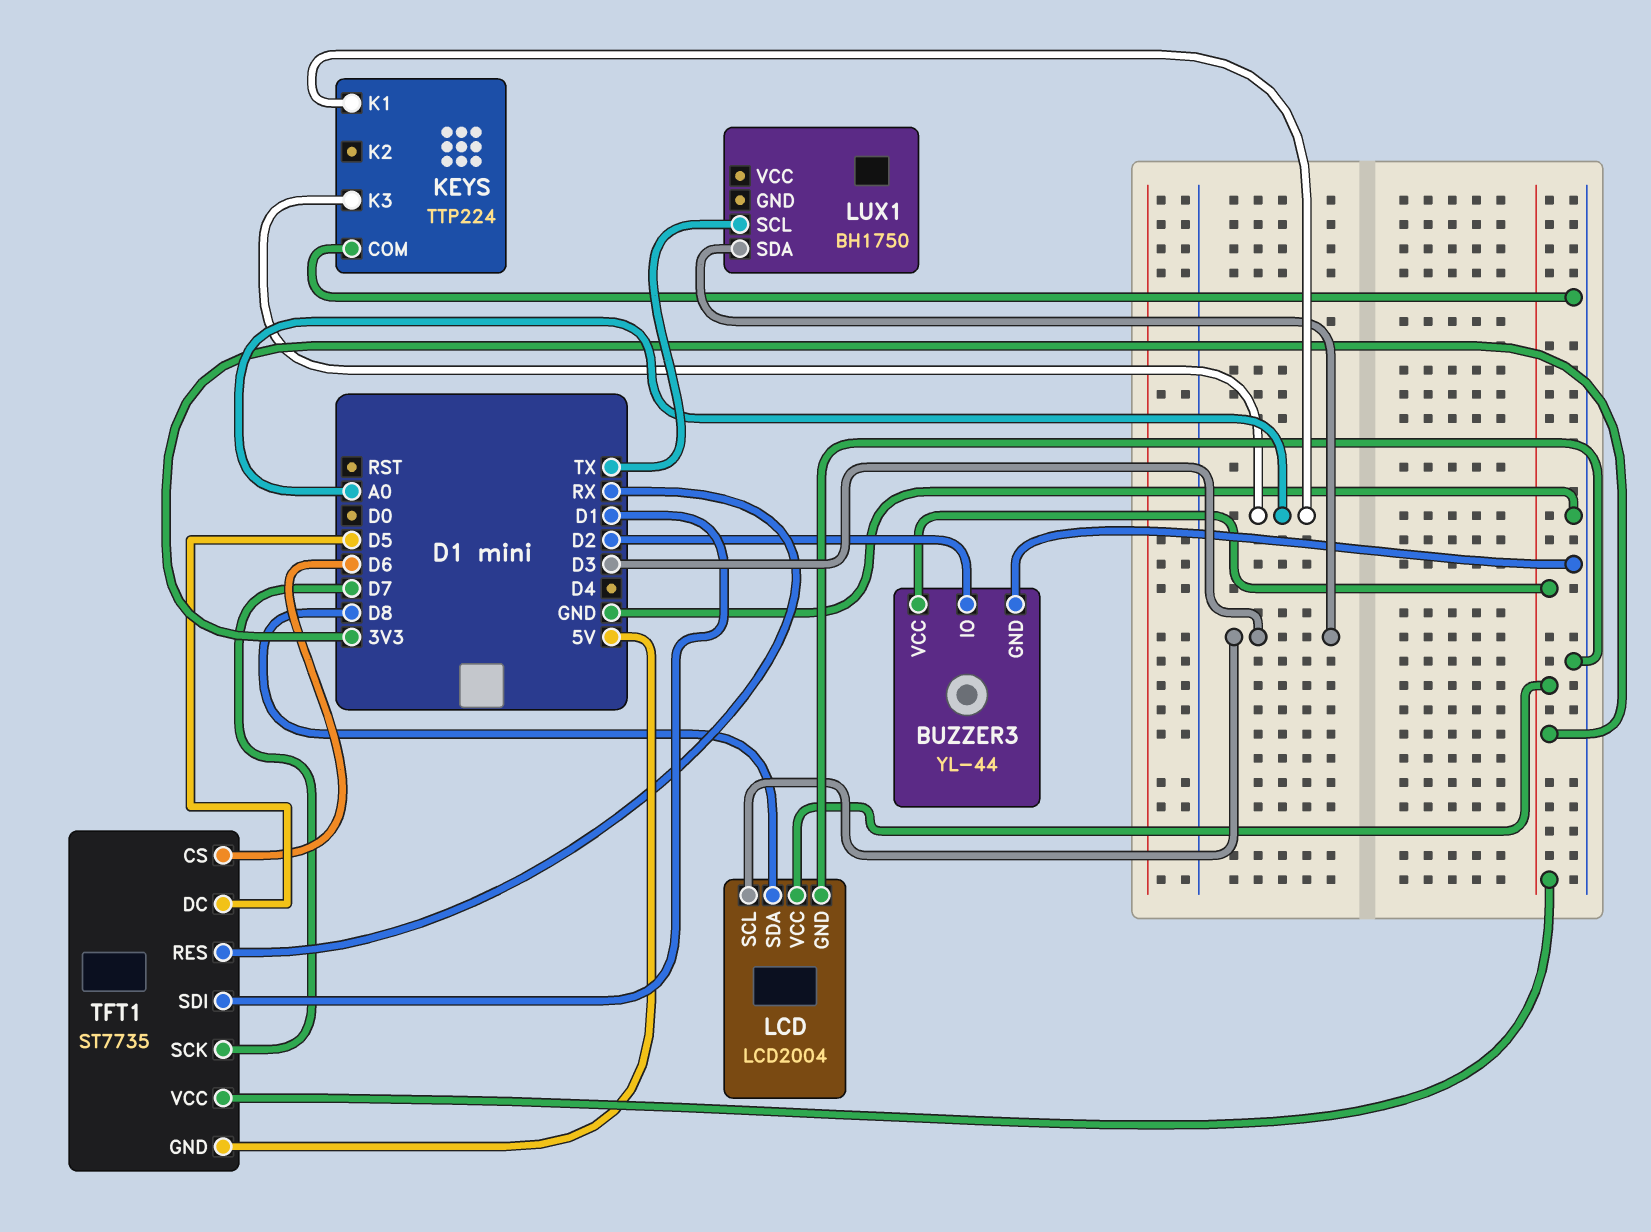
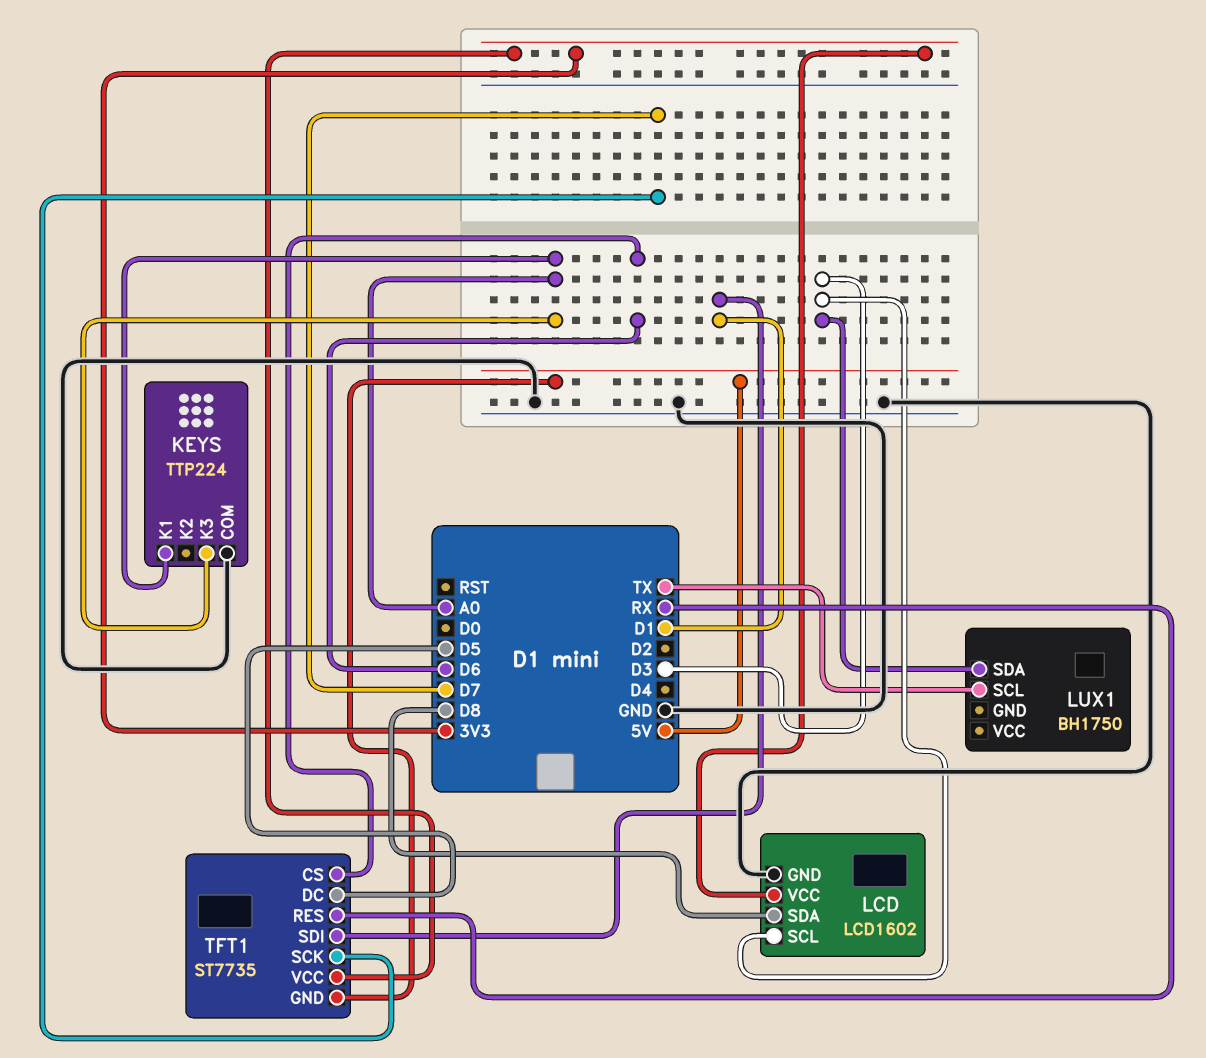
BUZZER3: YL-44 -> none
BUZZER3 pin GND: GND -> none
BUZZER3 pin IO: D2 -> none
BUZZER3 pin VCC: 3V3 -> none
LCD: LCD2004 -> LCD1602

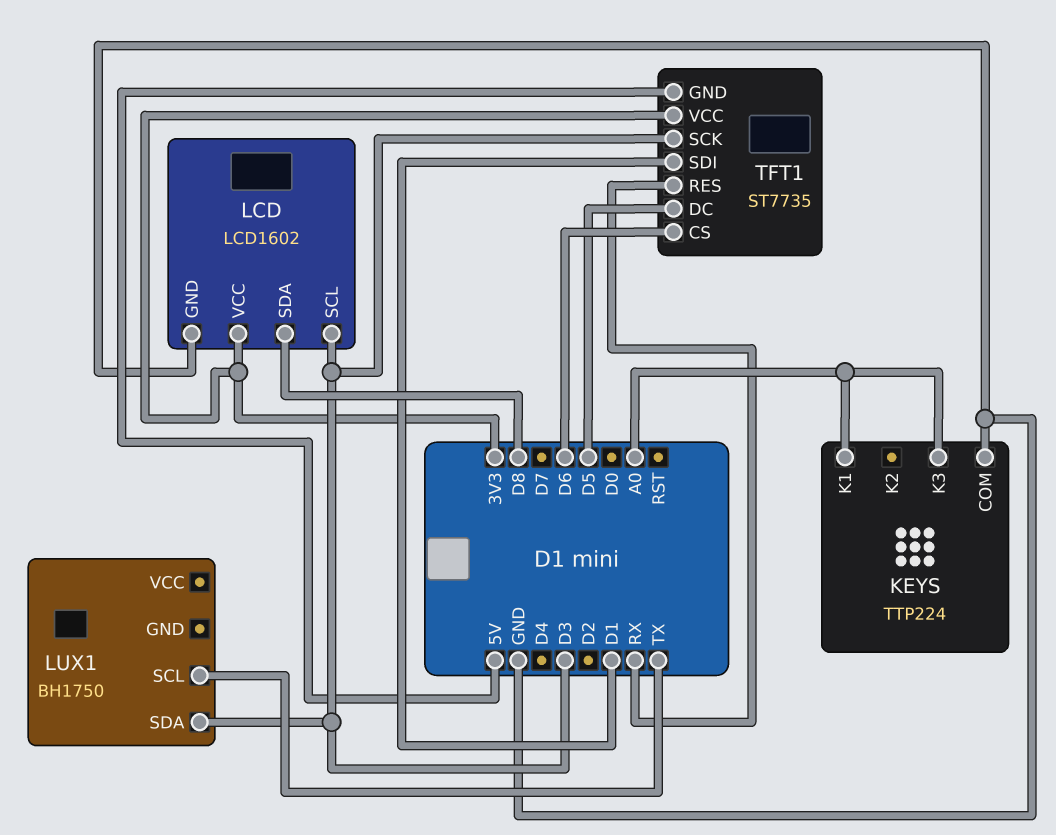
TFT1 pin SCK: D7 -> D3

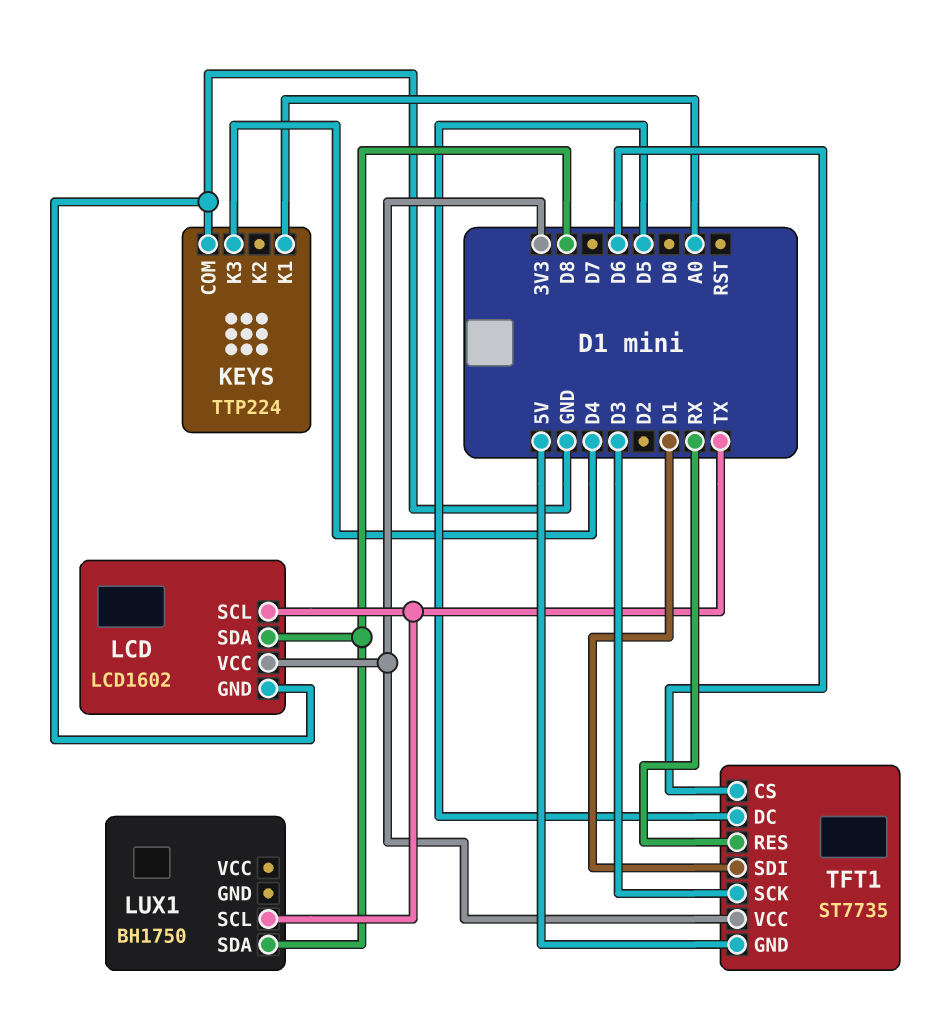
KEYS pin K3: A0 -> D4
LCD pin SCL: D3 -> TX
LUX1 pin SDA: D3 -> D8

